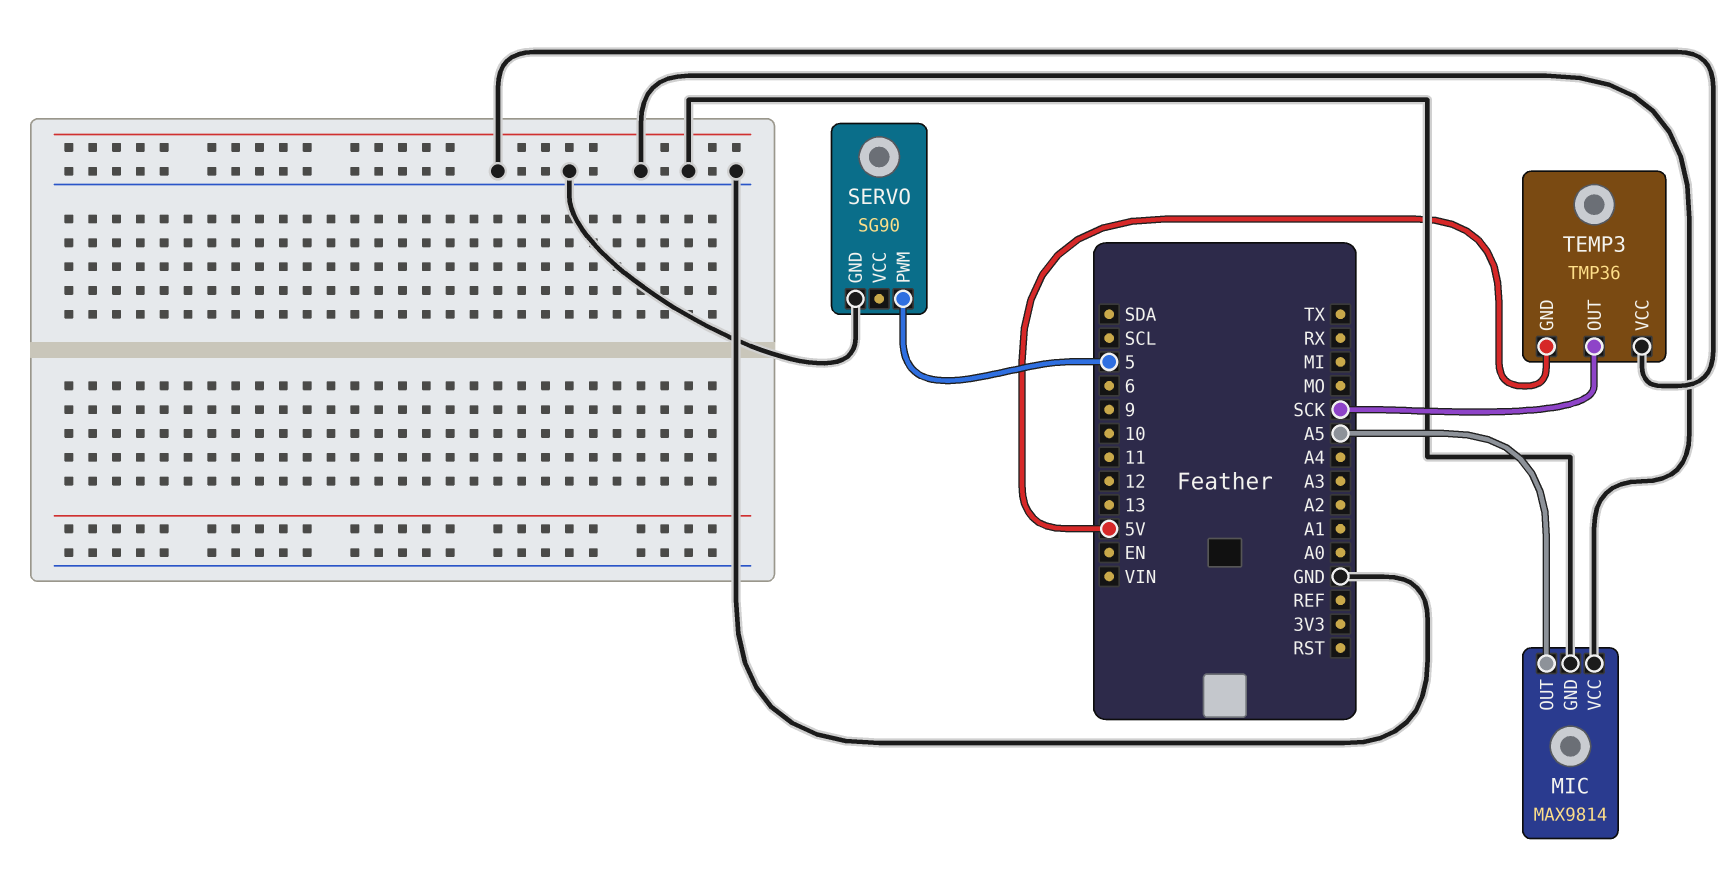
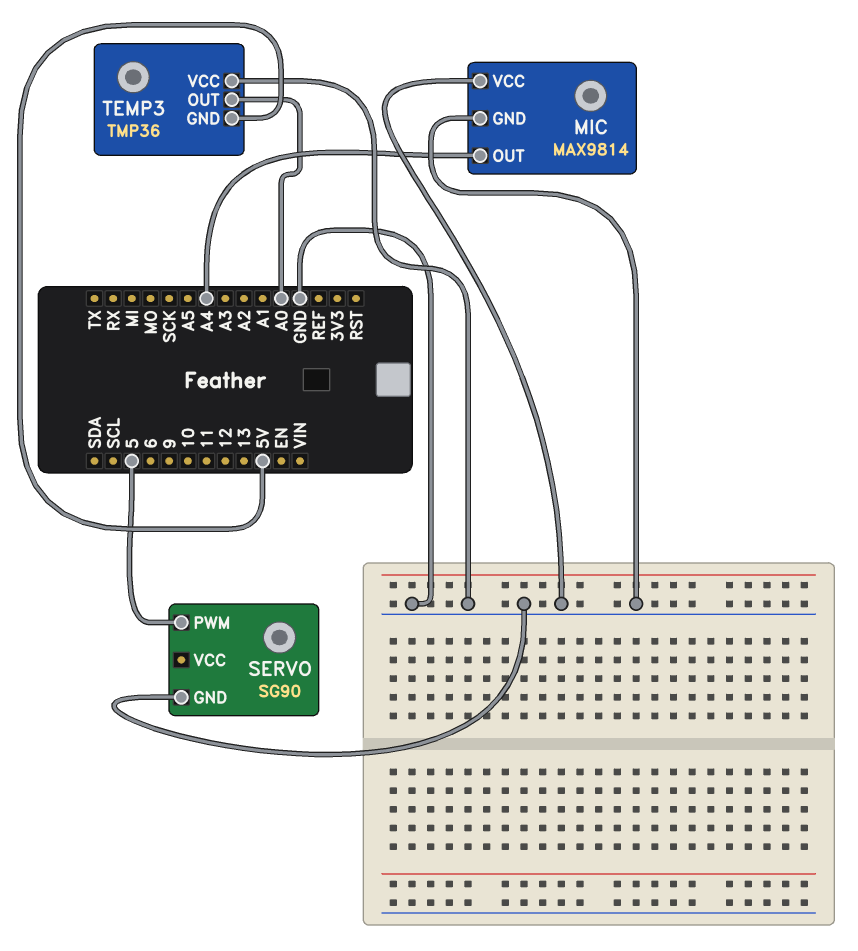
MIC pin OUT: A5 -> A4
TEMP3 pin OUT: SCK -> A0

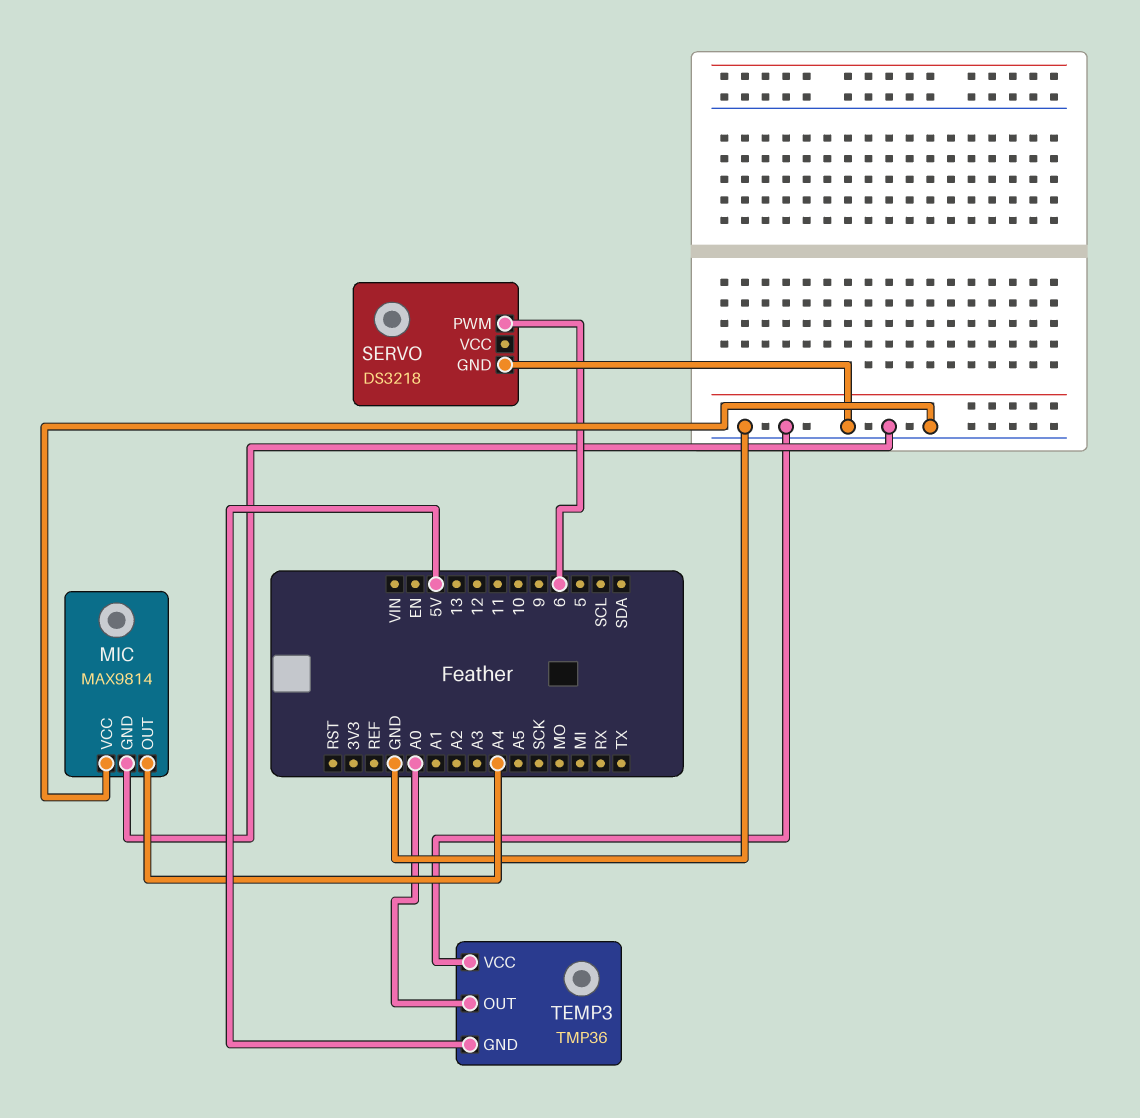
SERVO: SG90 -> DS3218
SERVO pin PWM: 5 -> 6

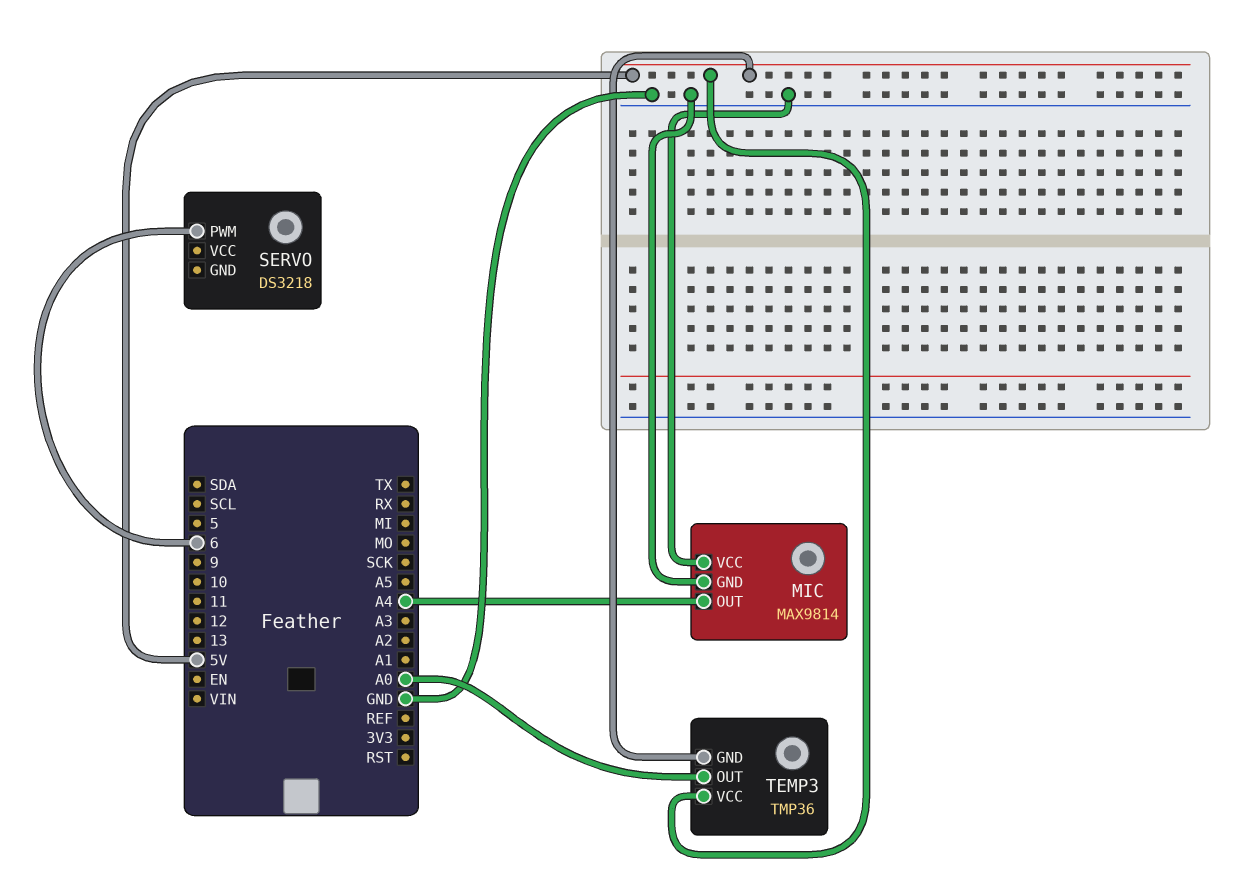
SERVO pin GND: GND -> none
TEMP3 pin VCC: GND -> 5V

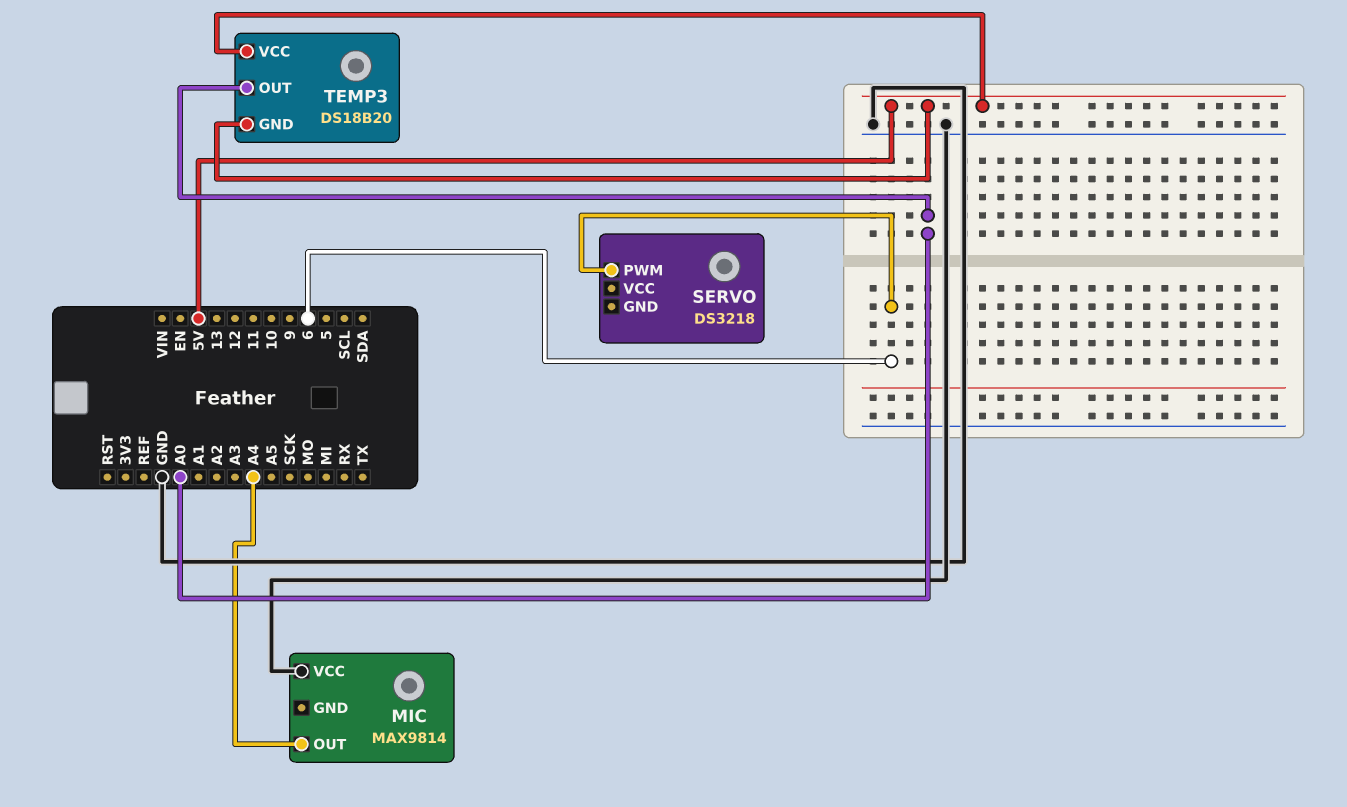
MIC pin GND: GND -> none
TEMP3: TMP36 -> DS18B20

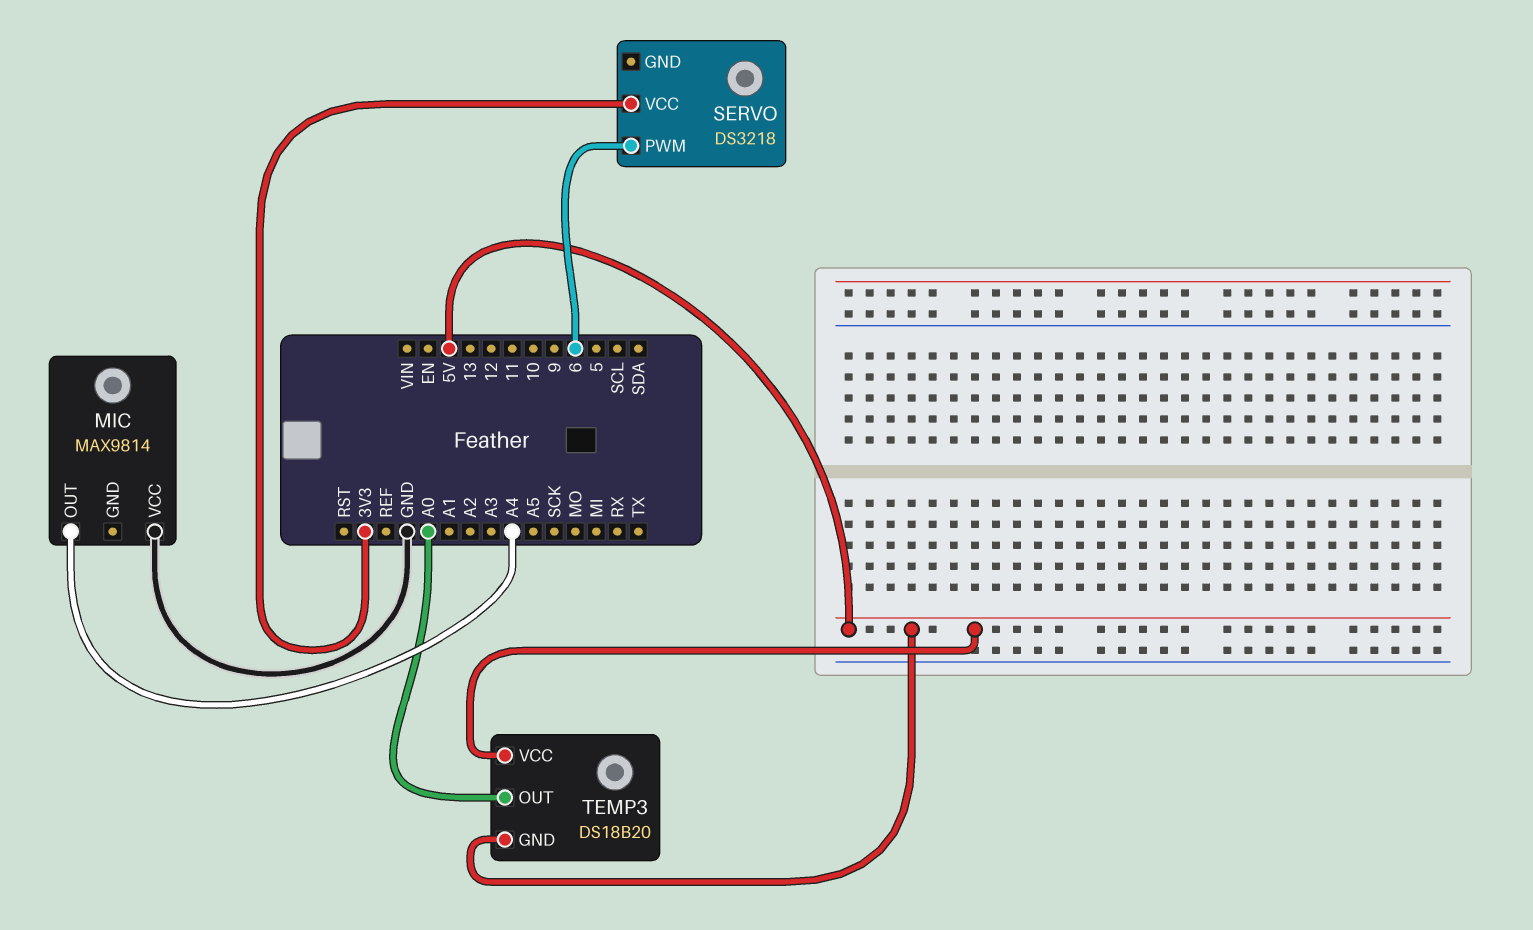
SERVO pin VCC: none -> 3V3

